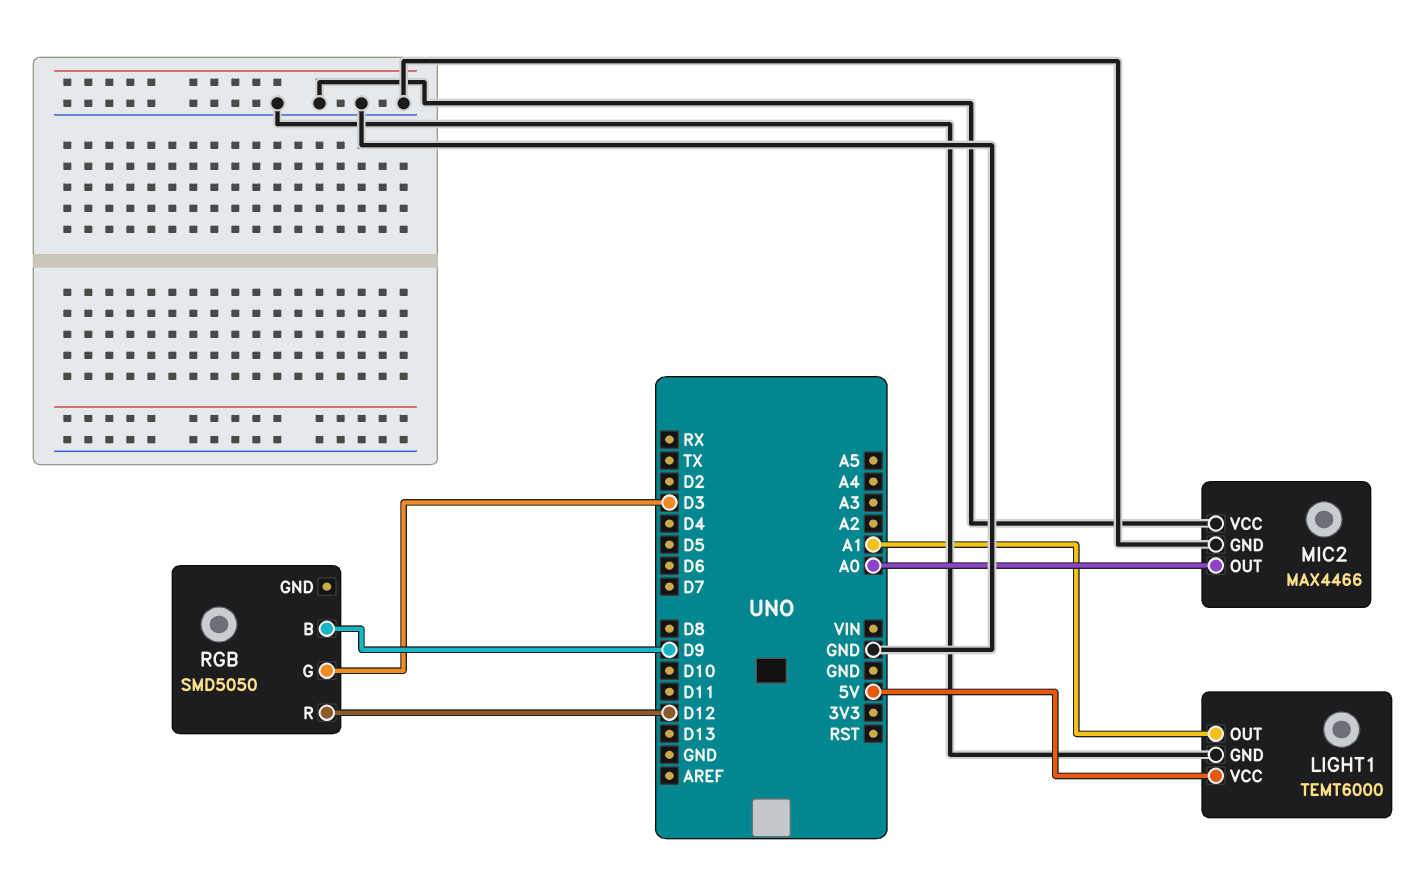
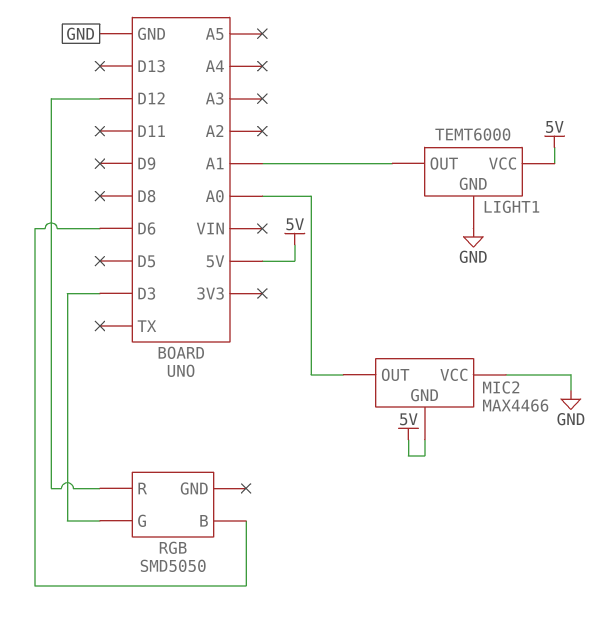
MIC2 pin GND: GND -> 5V
RGB pin B: D9 -> D6

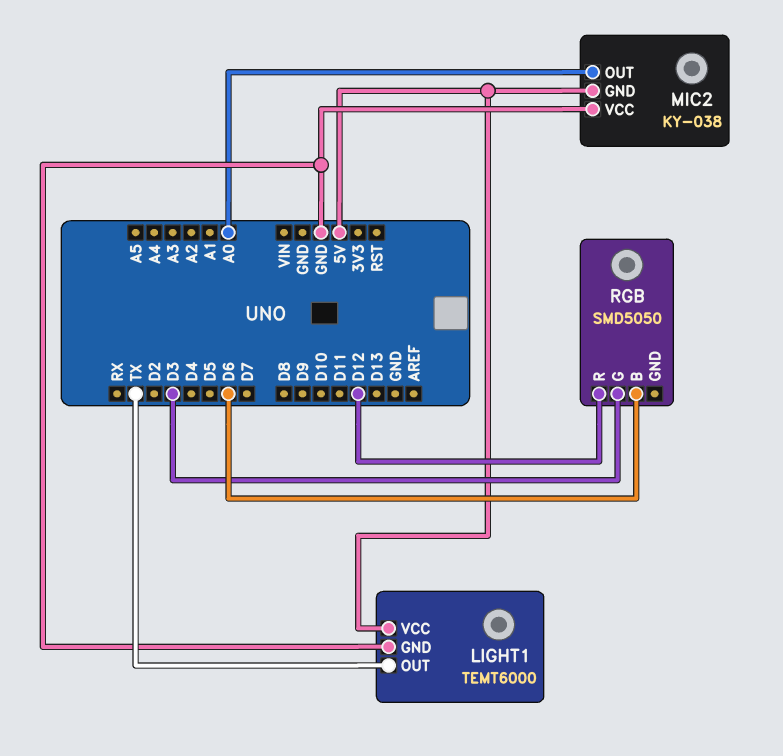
LIGHT1 pin OUT: A1 -> TX
MIC2: MAX4466 -> KY-038

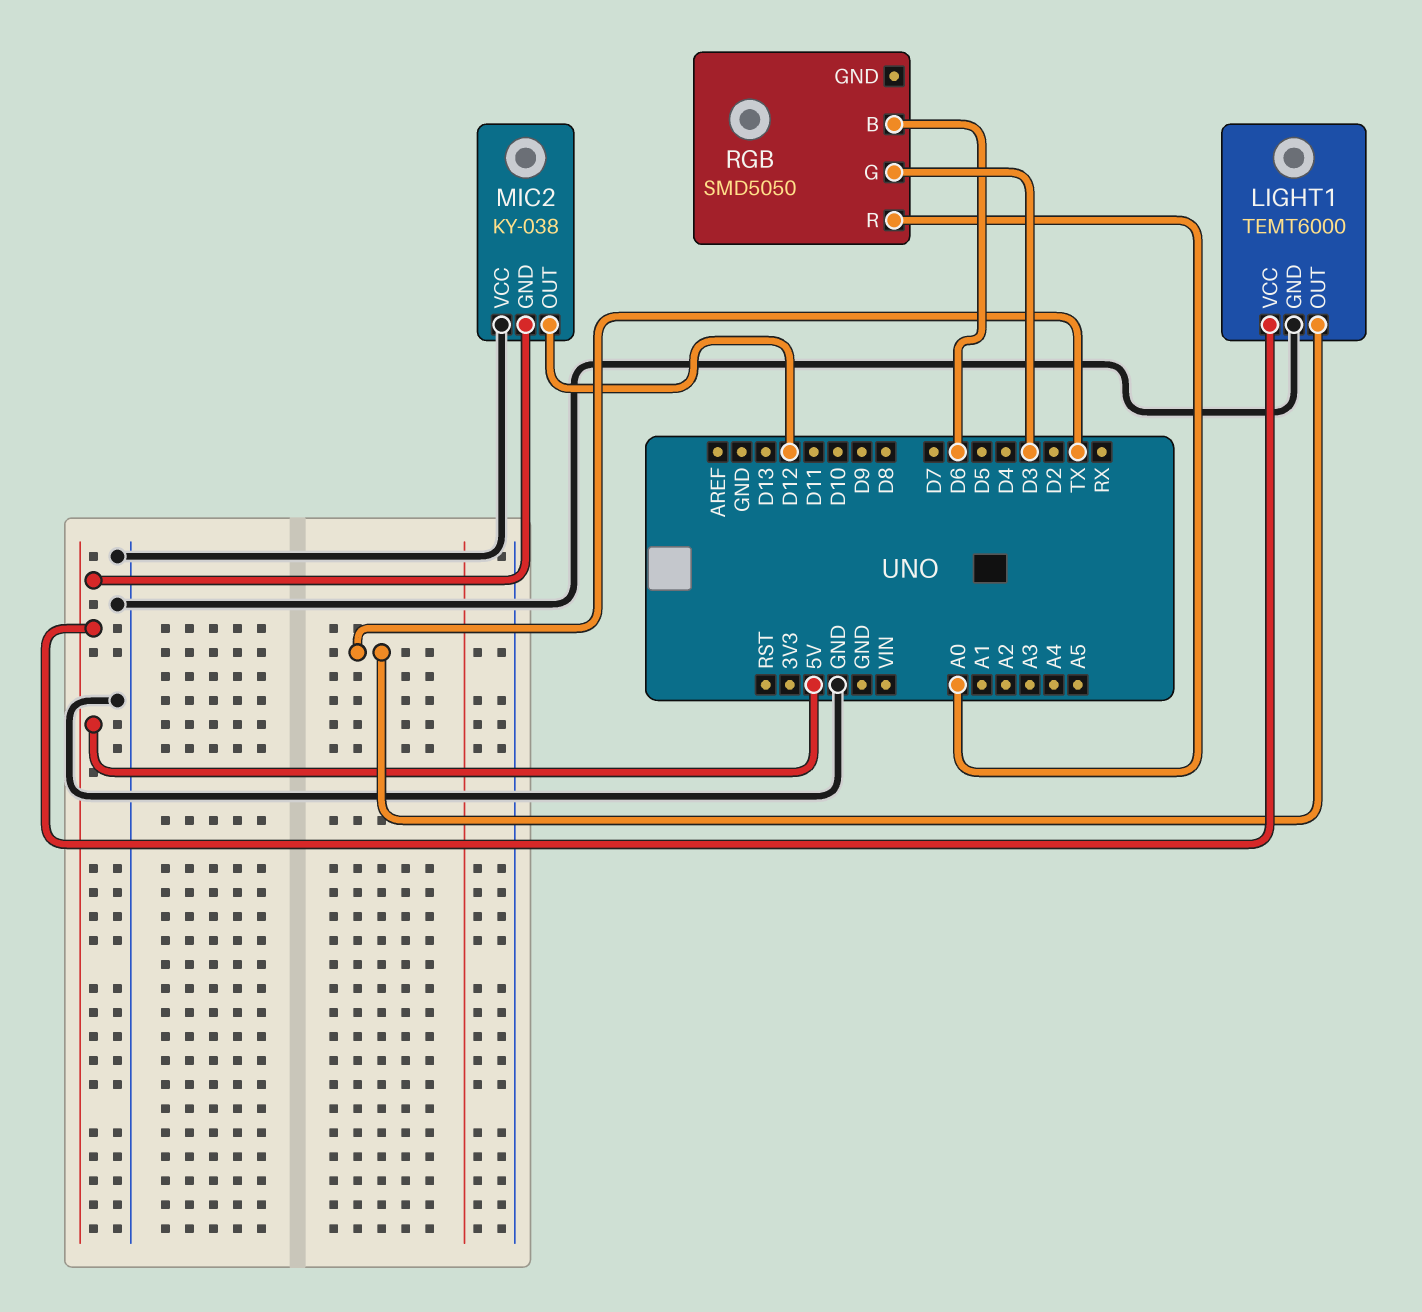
MIC2 pin OUT: A0 -> D12
RGB pin R: D12 -> A0

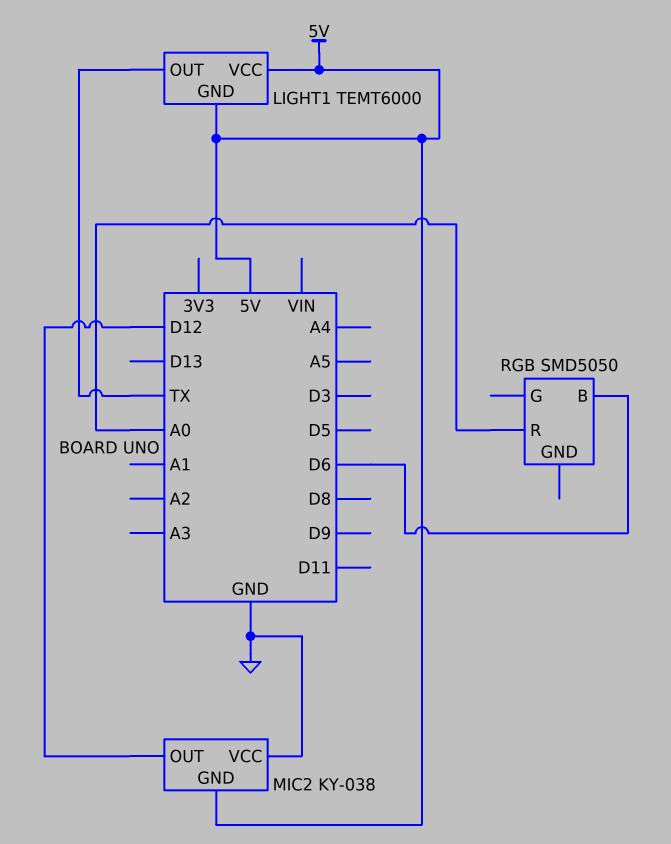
LIGHT1 pin GND: GND -> 5V
RGB pin G: D3 -> none

